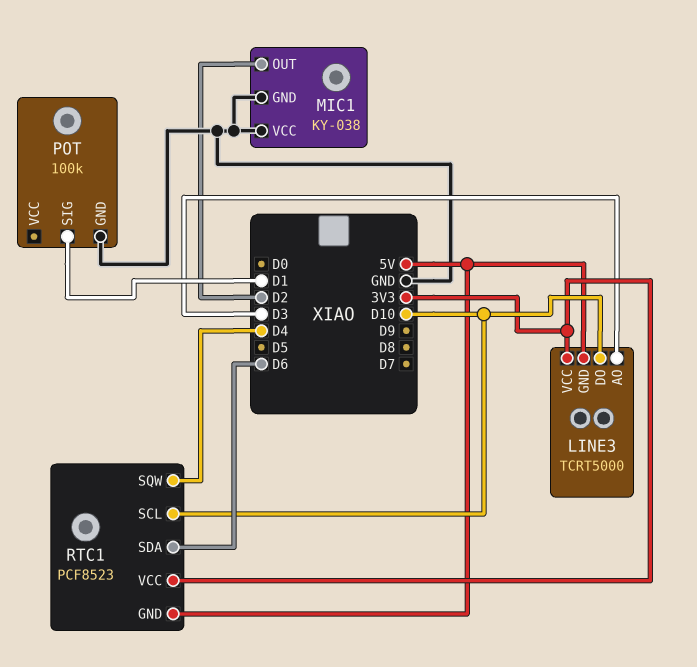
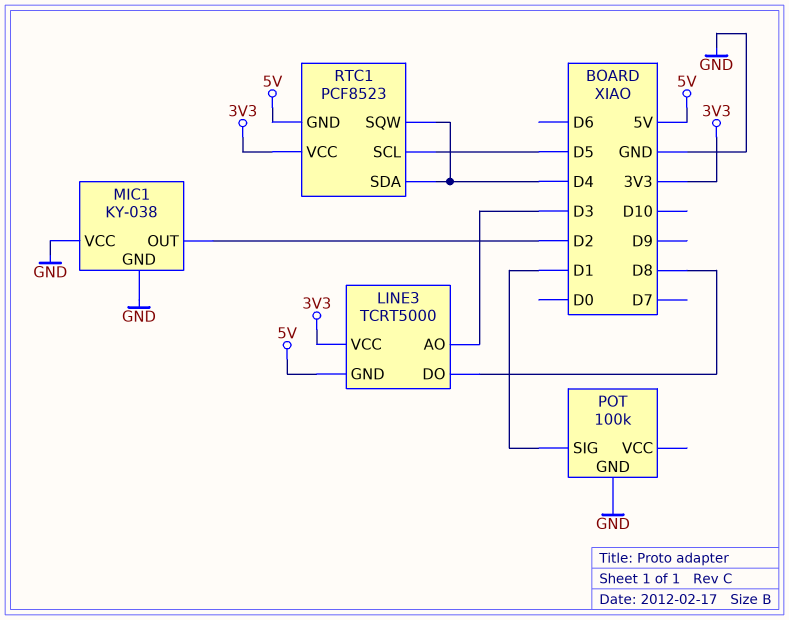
LINE3 pin DO: D10 -> D8
RTC1 pin SCL: D10 -> D5
RTC1 pin SDA: D6 -> D4

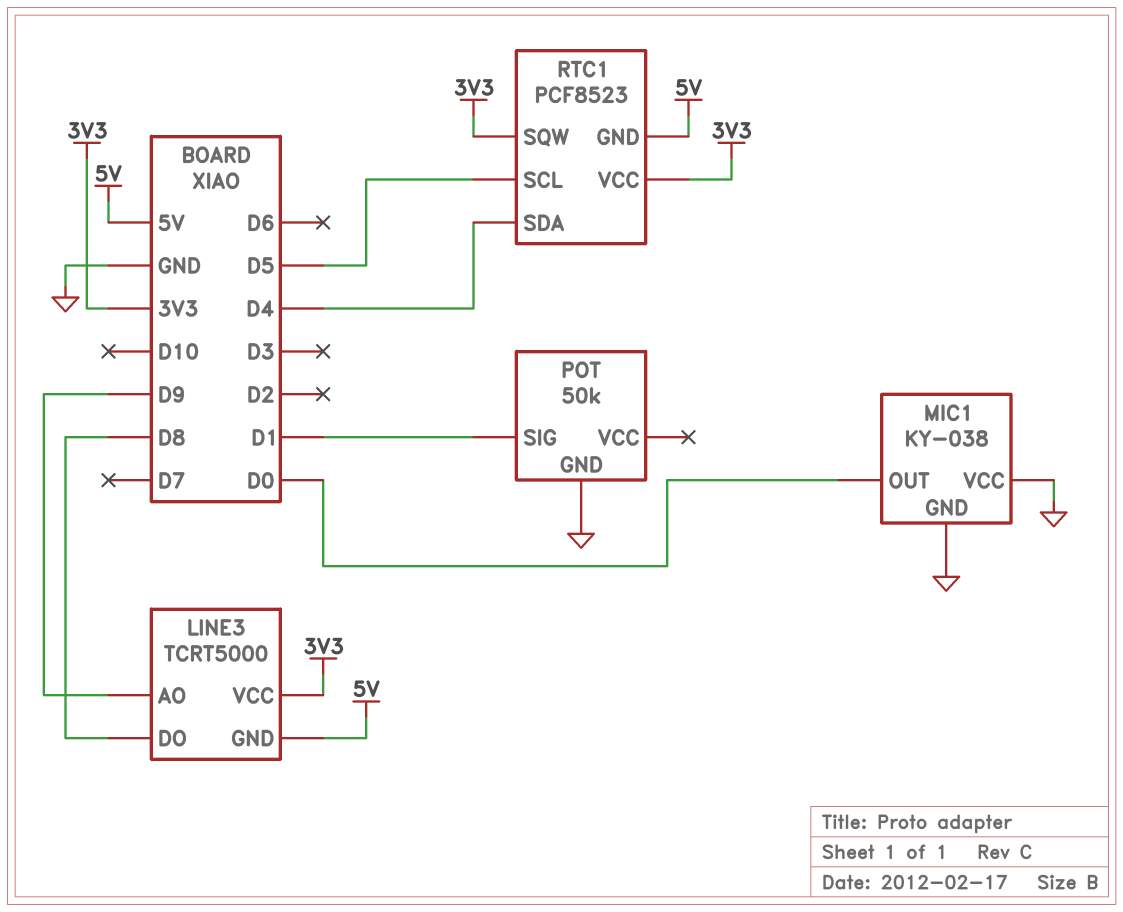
LINE3 pin AO: D3 -> D9
MIC1 pin OUT: D2 -> D0
POT: 100k -> 50k
RTC1 pin SQW: D4 -> 3V3

